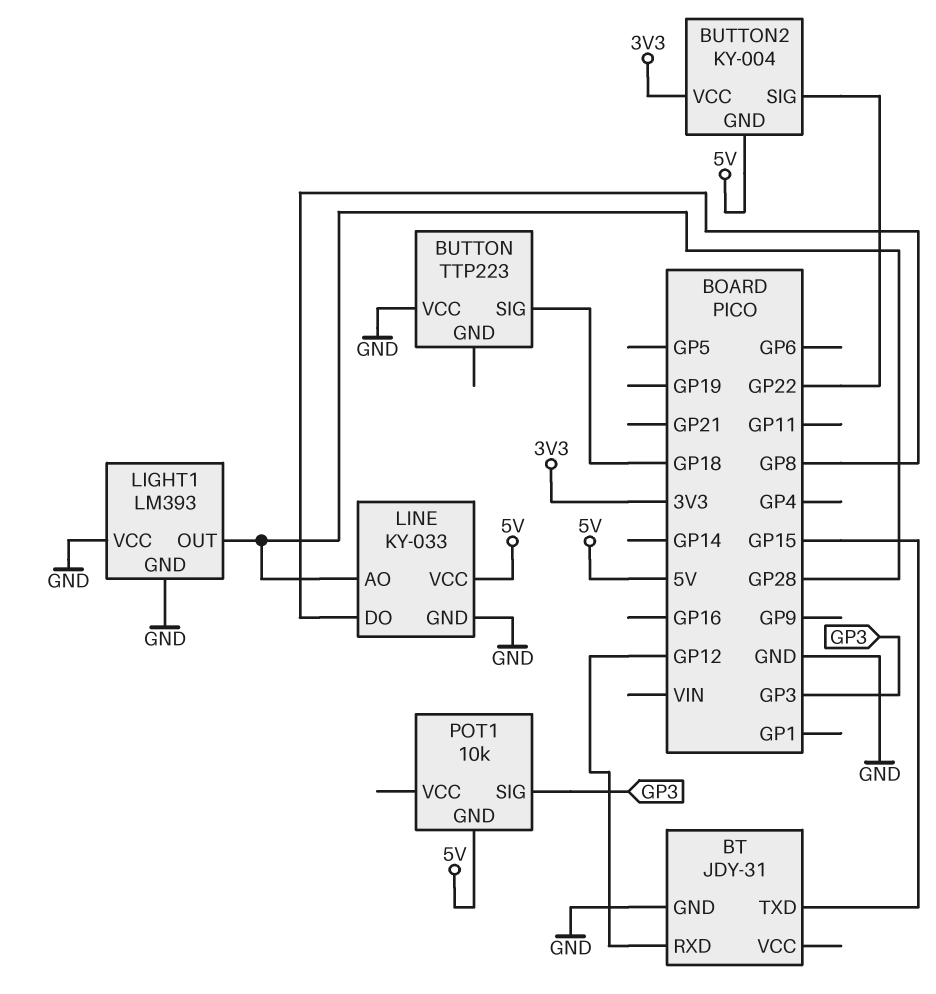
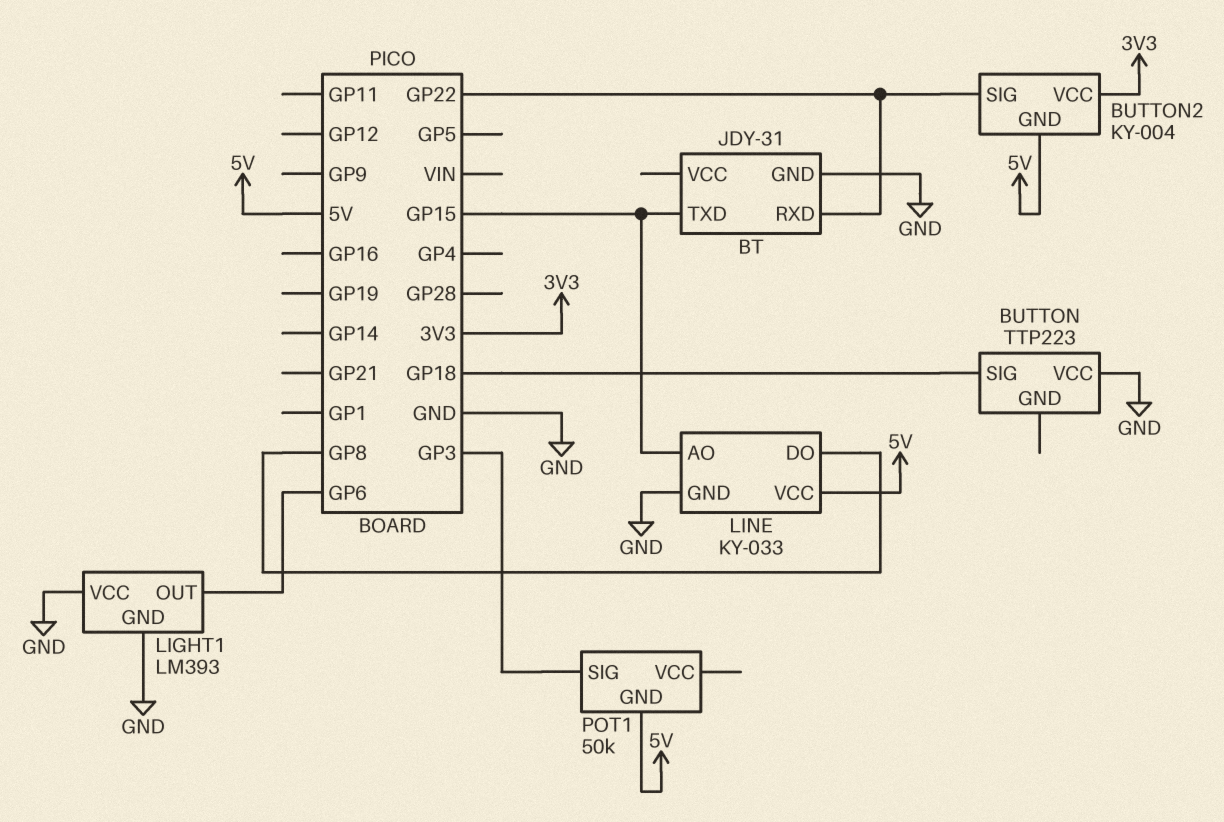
BT pin RXD: GP12 -> GP22
LIGHT1 pin OUT: GP28 -> GP6
LINE pin AO: GP28 -> GP15
POT1: 10k -> 50k

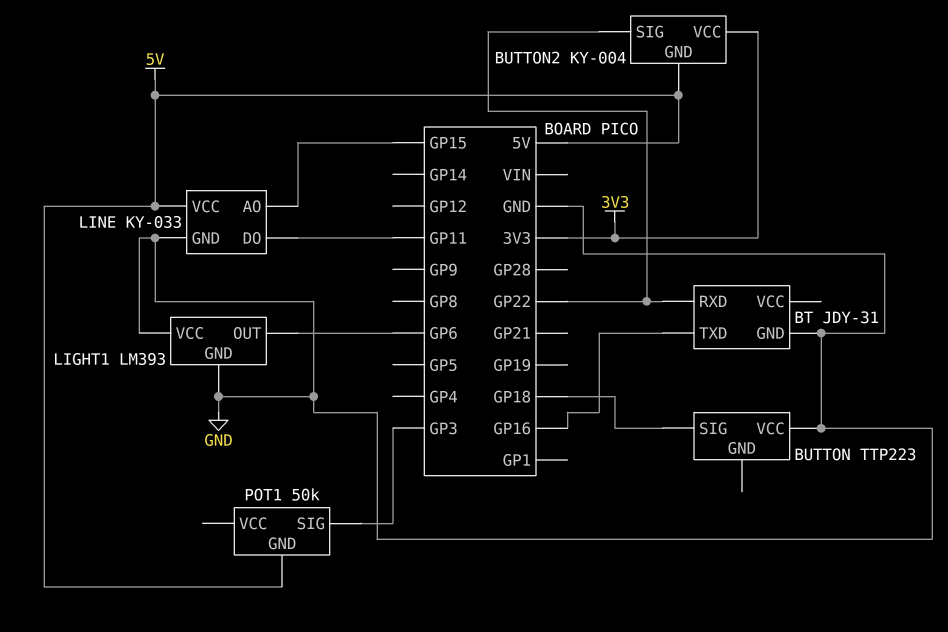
BT pin TXD: GP15 -> GP16
LINE pin DO: GP8 -> GP11

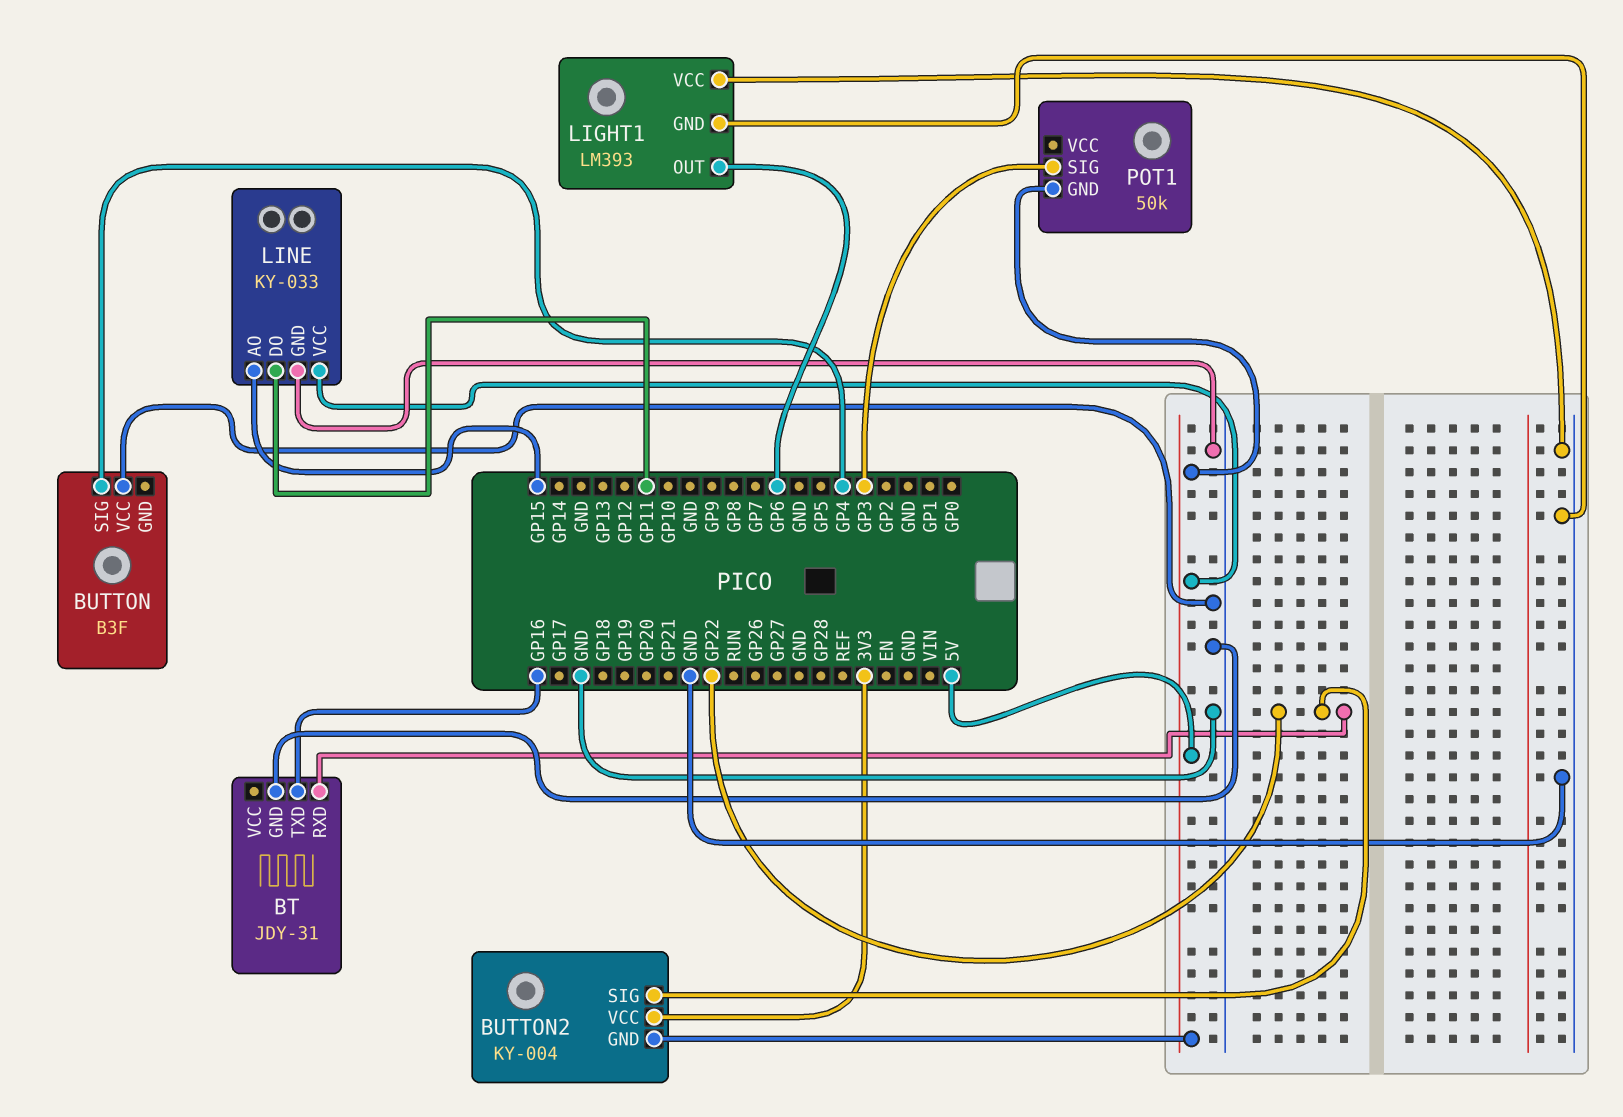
BUTTON: TTP223 -> B3F
BUTTON pin SIG: GP18 -> GP4

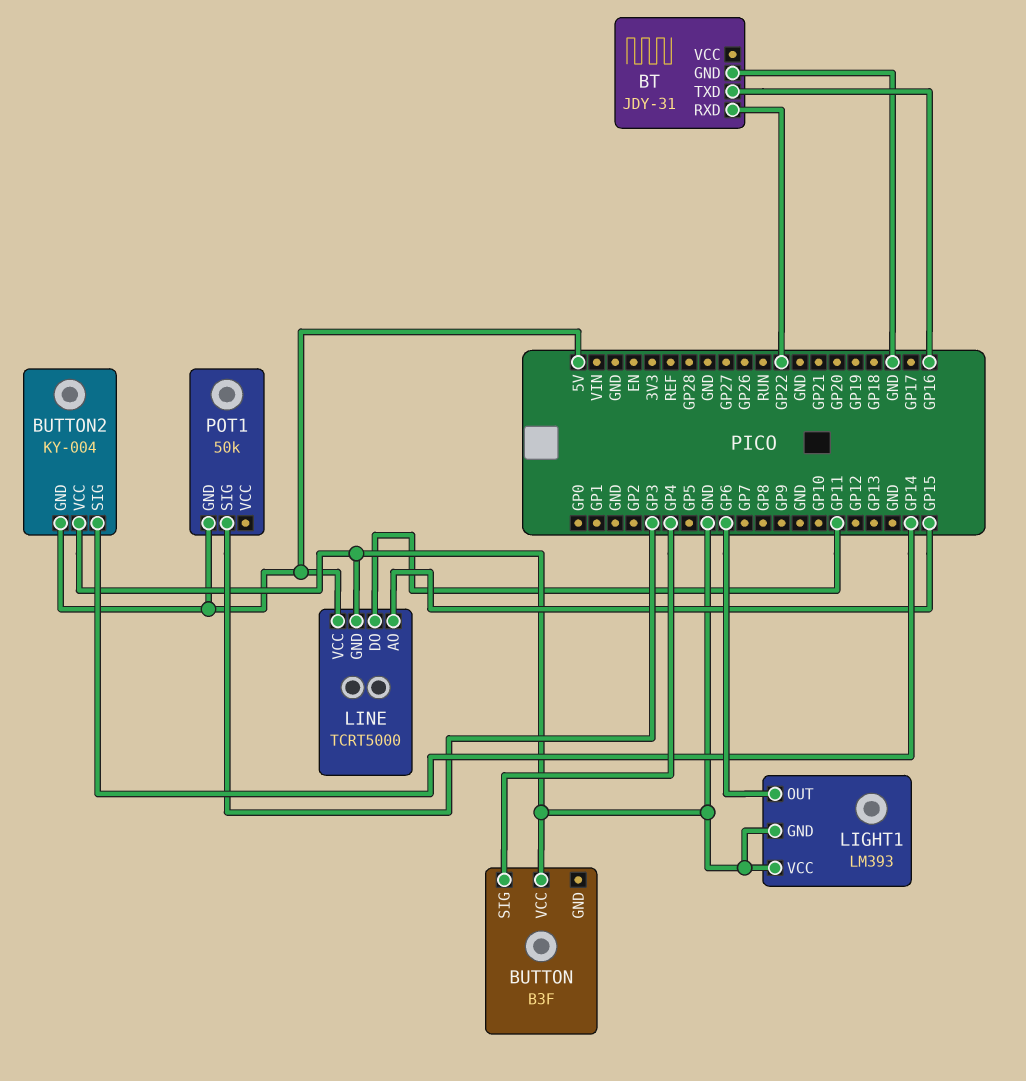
BUTTON2 pin SIG: GP22 -> GP14
BUTTON2 pin VCC: 3V3 -> GND
LINE: KY-033 -> TCRT5000

